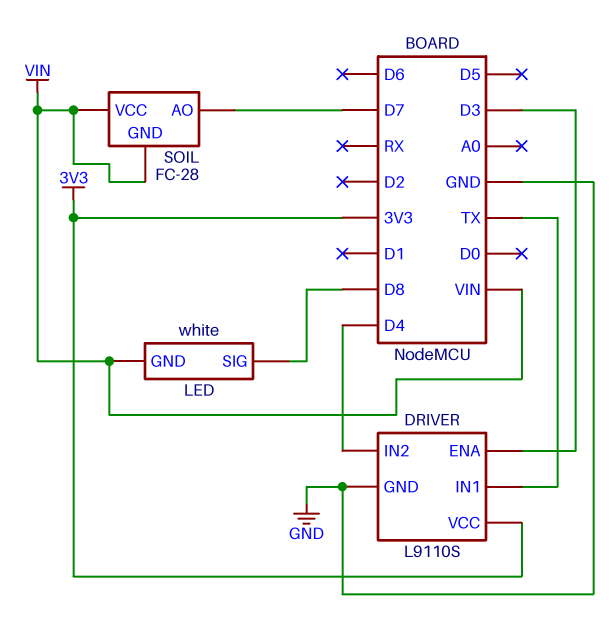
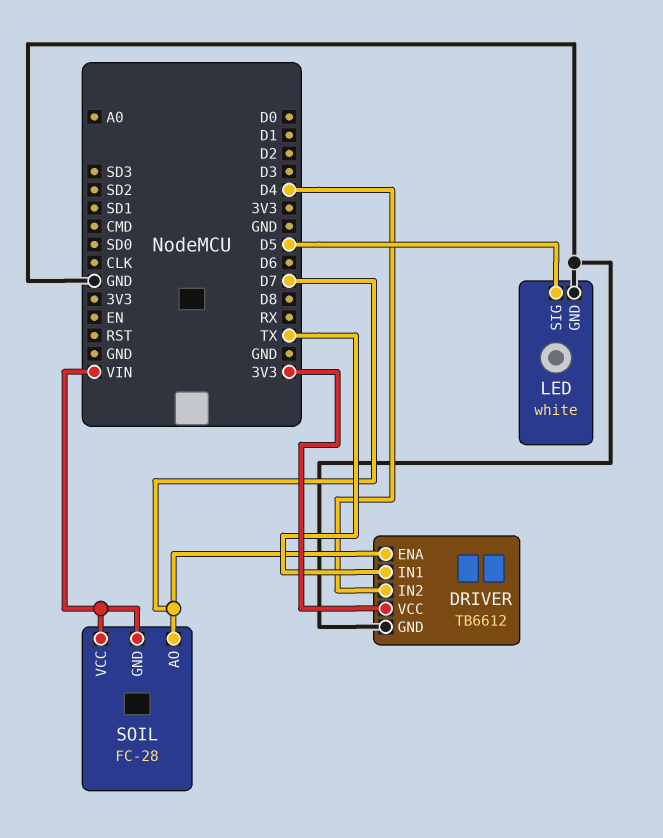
DRIVER: L9110S -> TB6612
DRIVER pin ENA: D3 -> D7
LED pin GND: VIN -> GND
LED pin SIG: D8 -> D5

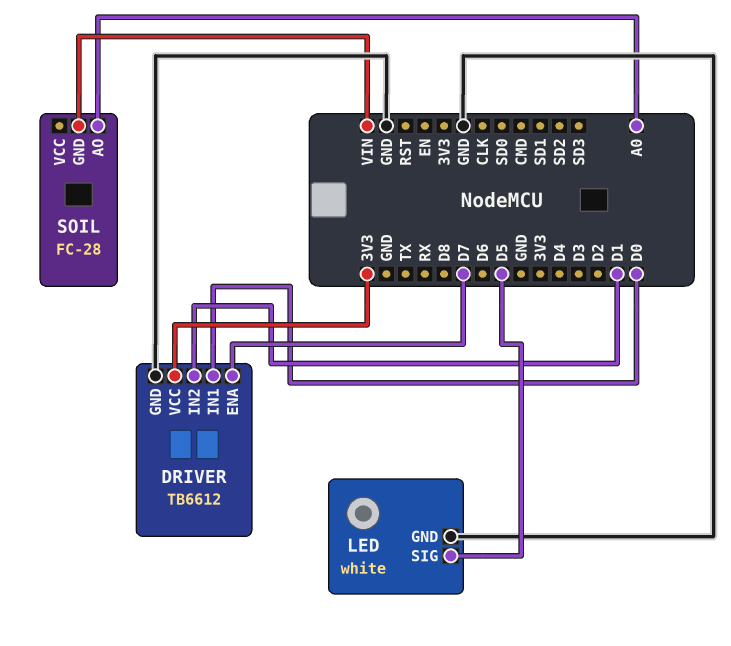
DRIVER pin IN1: TX -> D0
DRIVER pin IN2: D4 -> D1
SOIL pin AO: D7 -> A0
SOIL pin VCC: VIN -> none

